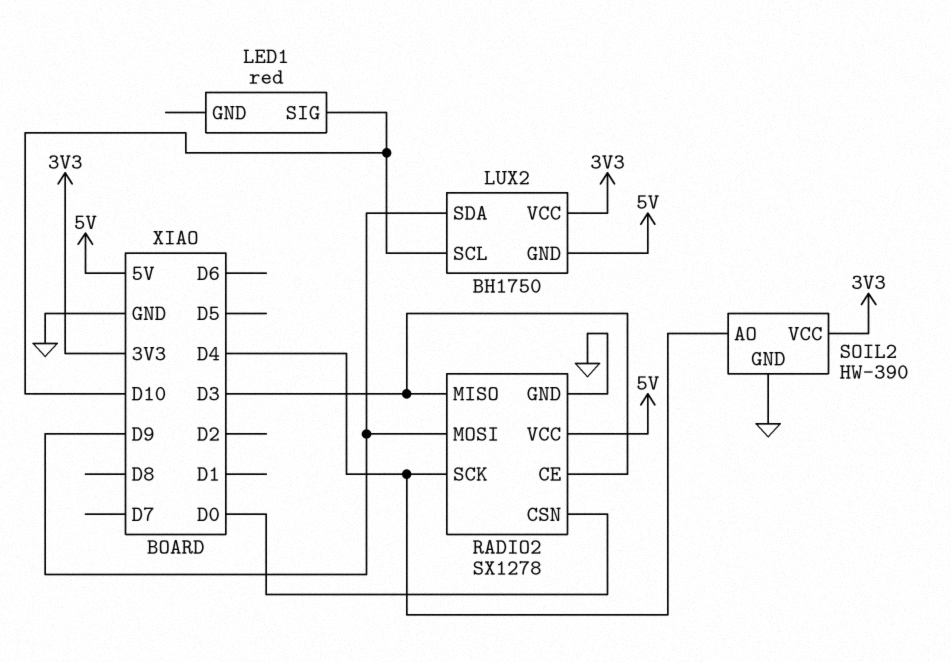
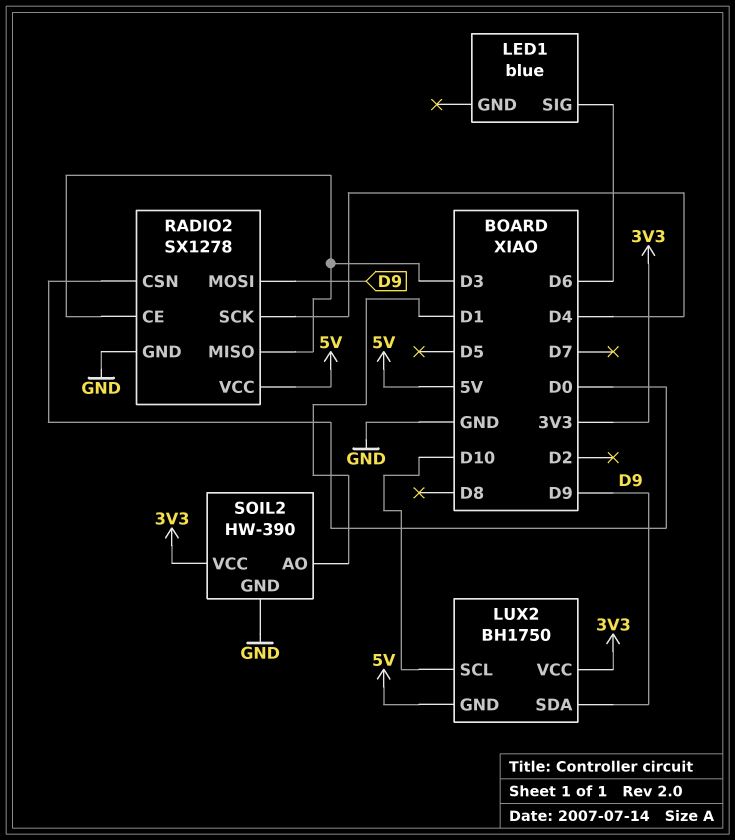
LED1: red -> blue
LED1 pin SIG: D10 -> D6
SOIL2 pin AO: D4 -> D1

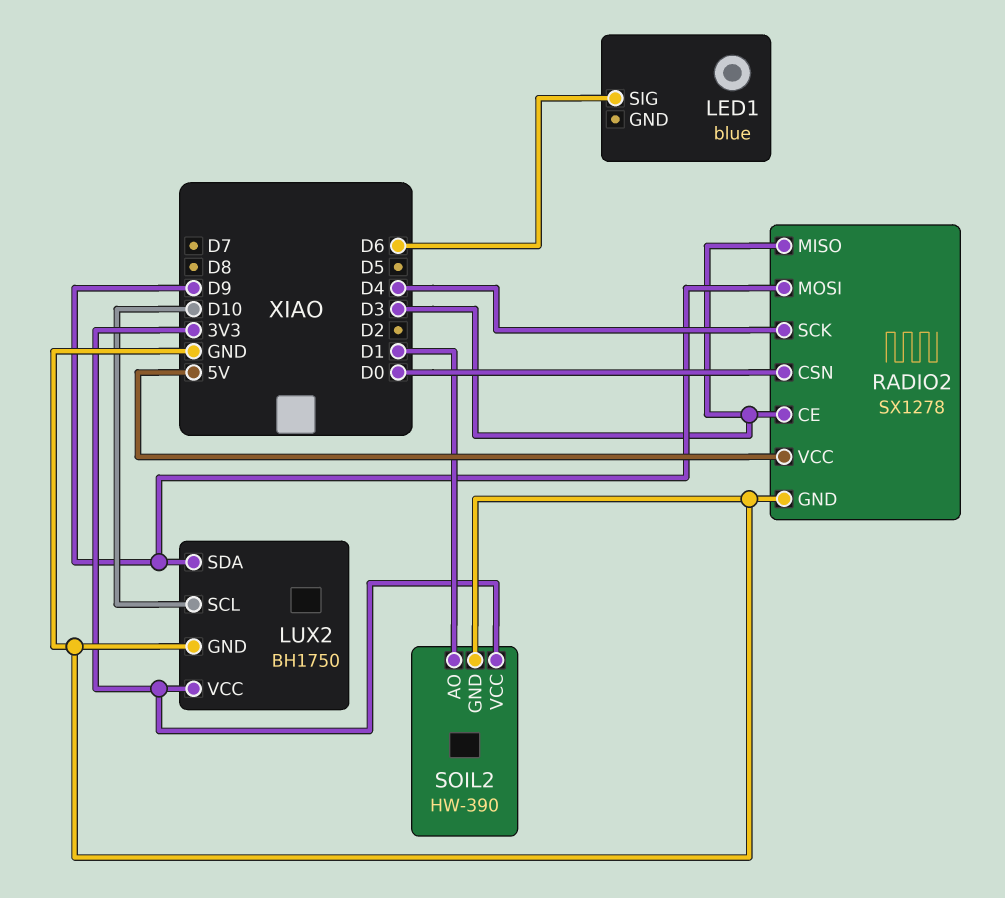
LUX2 pin GND: 5V -> GND

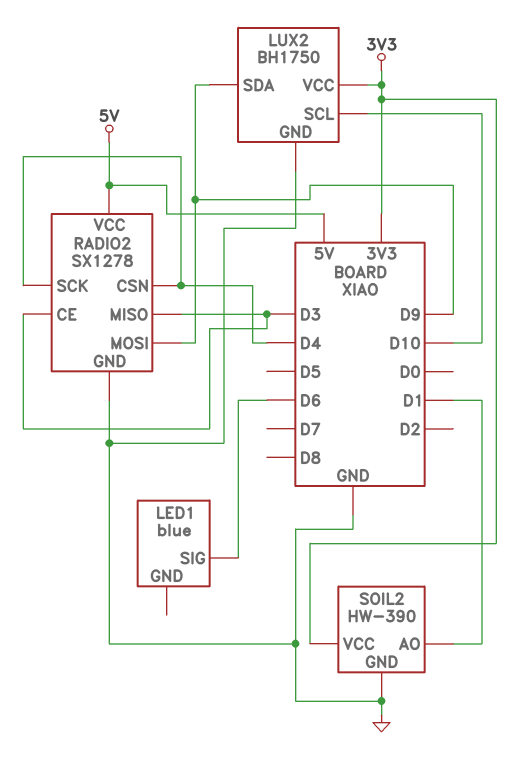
RADIO2 pin CSN: D0 -> D4

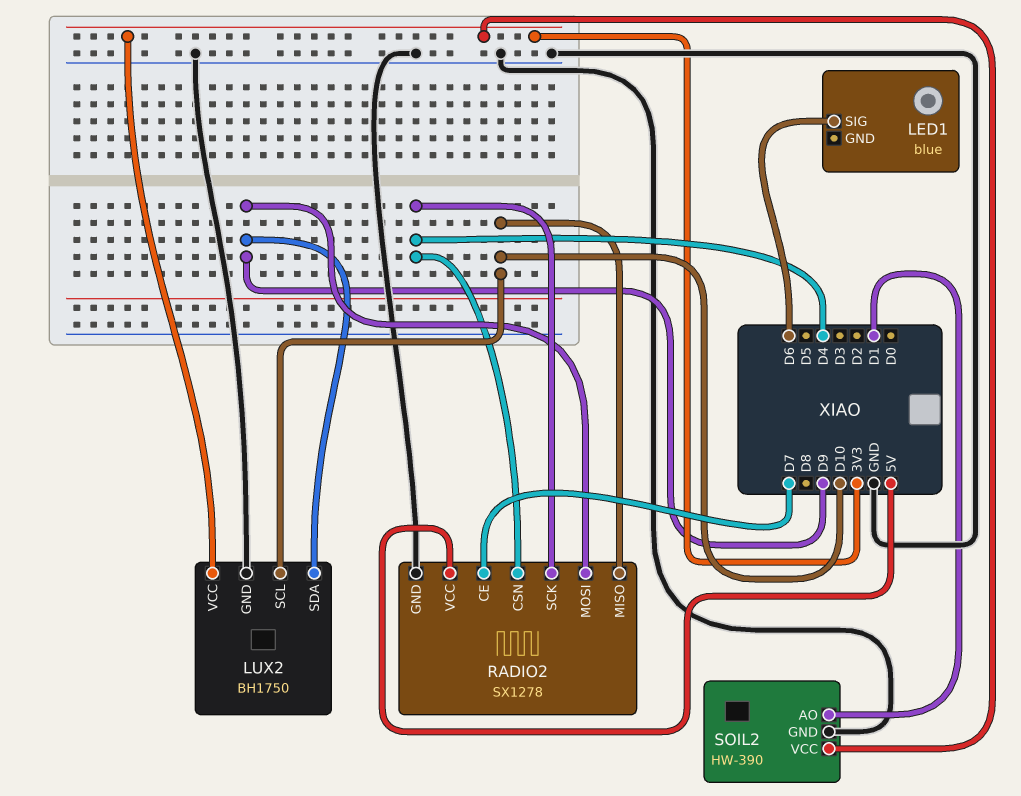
RADIO2 pin CE: D3 -> D7
RADIO2 pin MISO: D3 -> D10

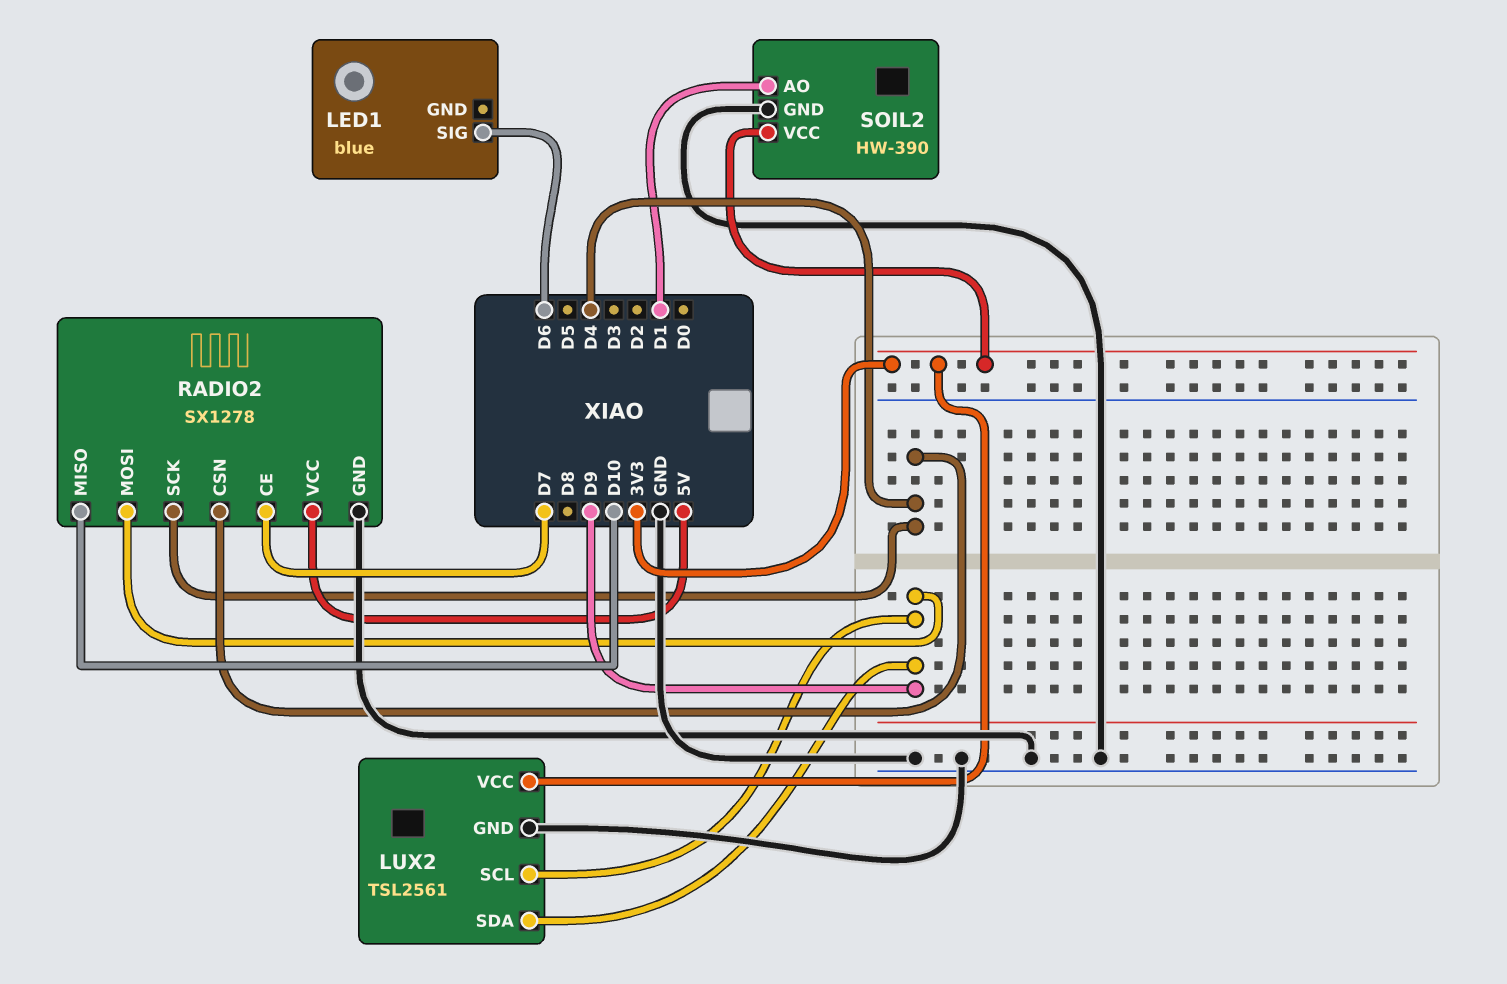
LUX2: BH1750 -> TSL2561
LUX2 pin SCL: D10 -> D9

